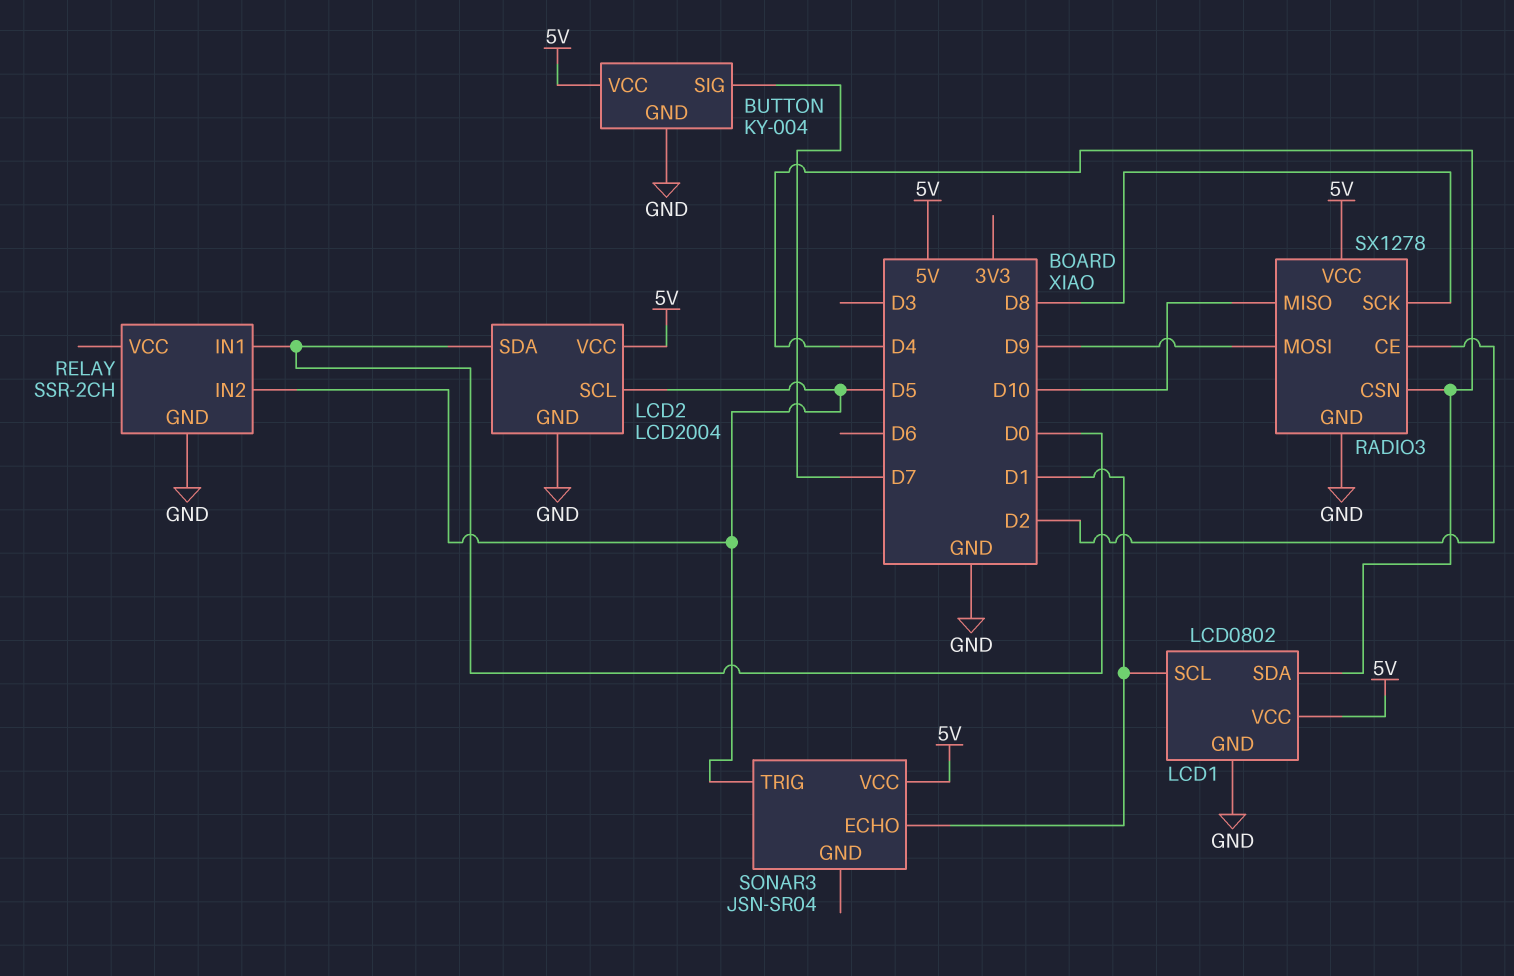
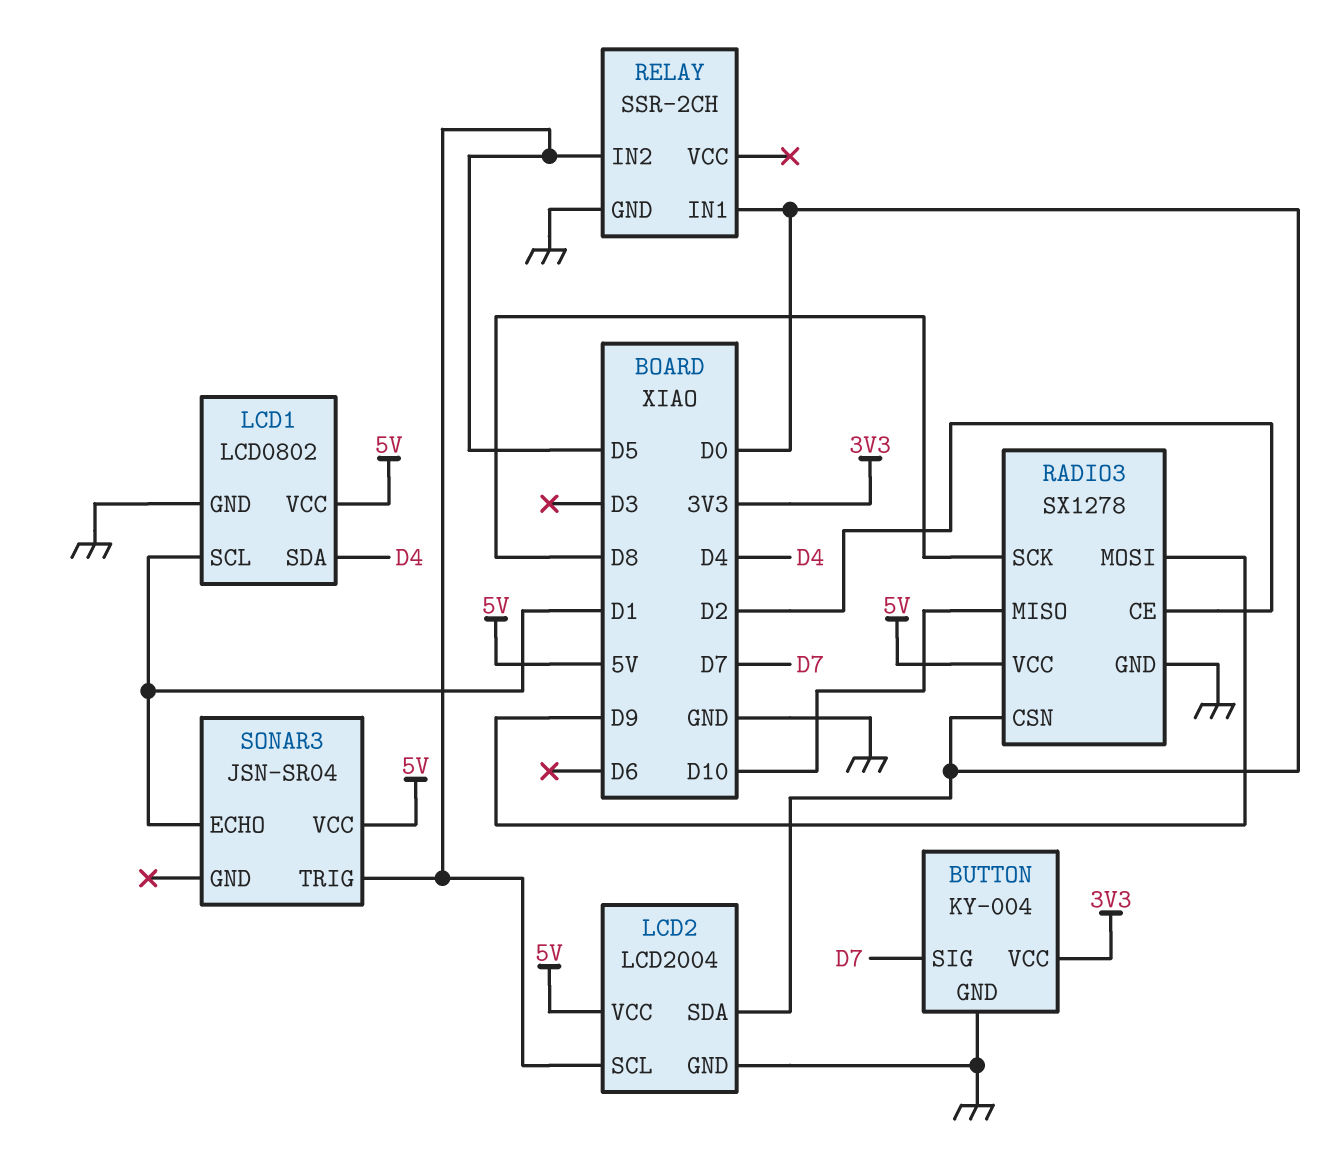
BUTTON pin VCC: 5V -> 3V3
RADIO3 pin CSN: D4 -> D0

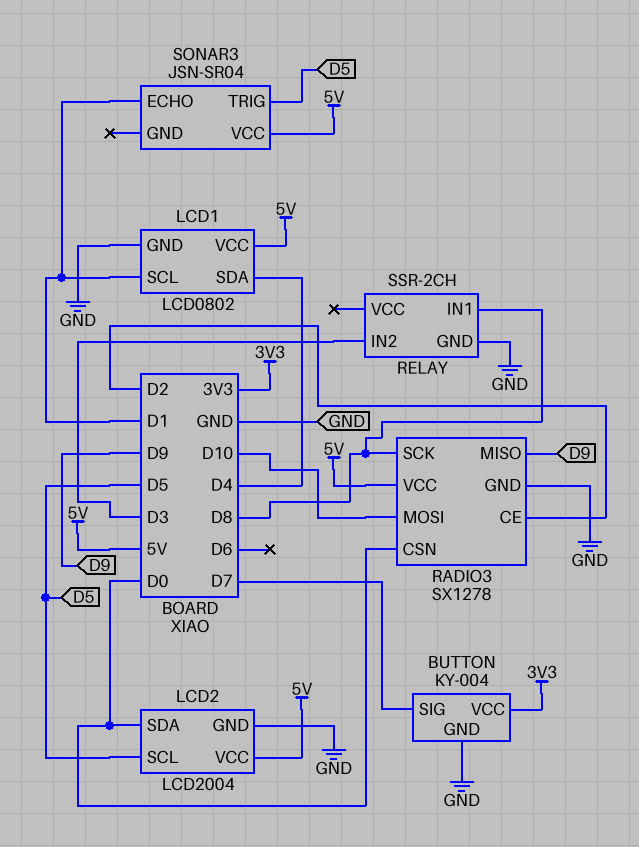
RADIO3 pin MISO: D10 -> D9
RADIO3 pin MOSI: D9 -> D10
RELAY pin IN1: D0 -> D8
RELAY pin IN2: D5 -> D3

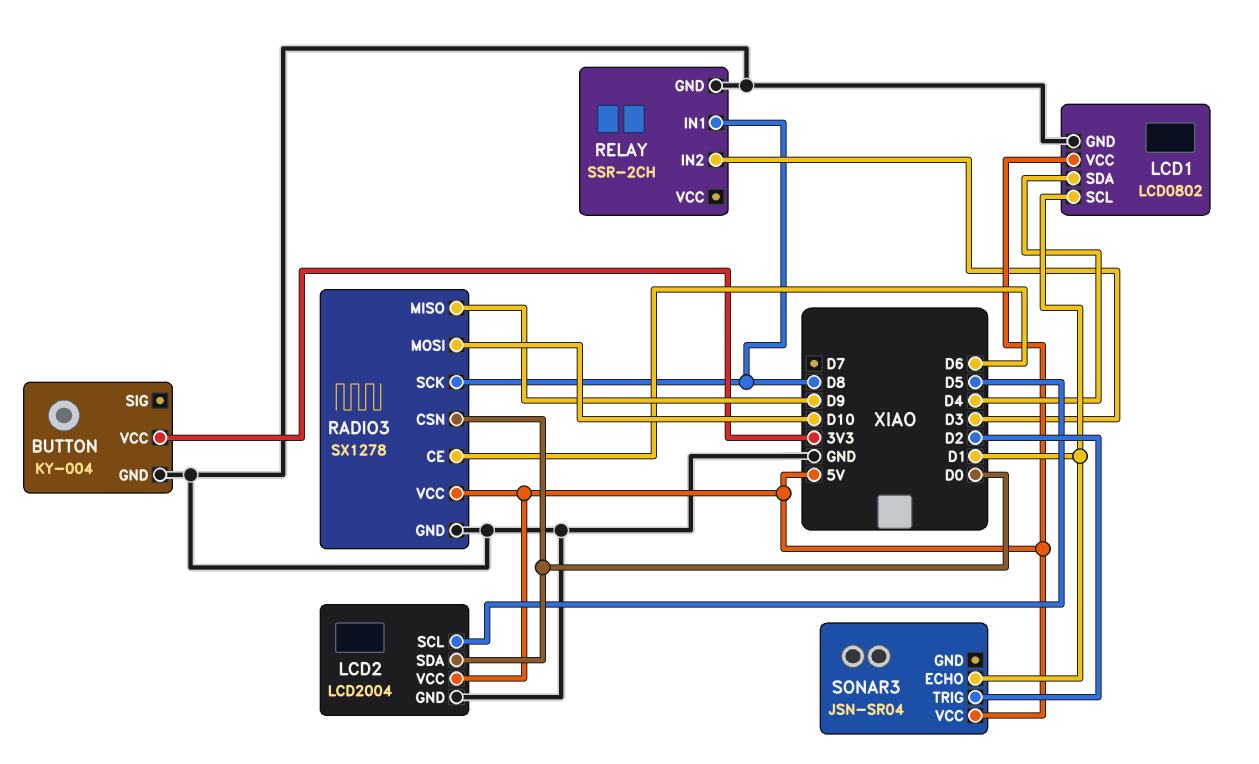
BUTTON pin SIG: D7 -> none
RADIO3 pin CE: D2 -> D6
SONAR3 pin TRIG: D5 -> D2

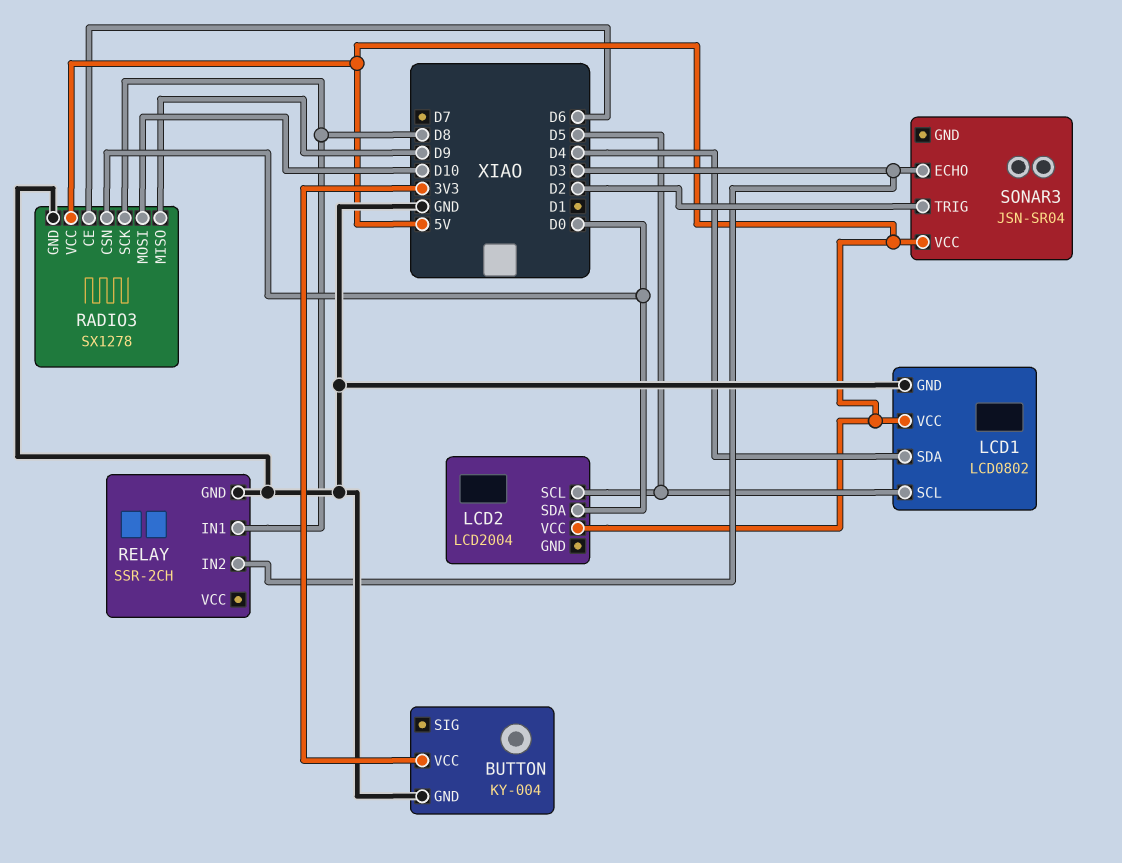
LCD1 pin SCL: D1 -> D5
LCD2 pin GND: GND -> none
SONAR3 pin ECHO: D1 -> D3

